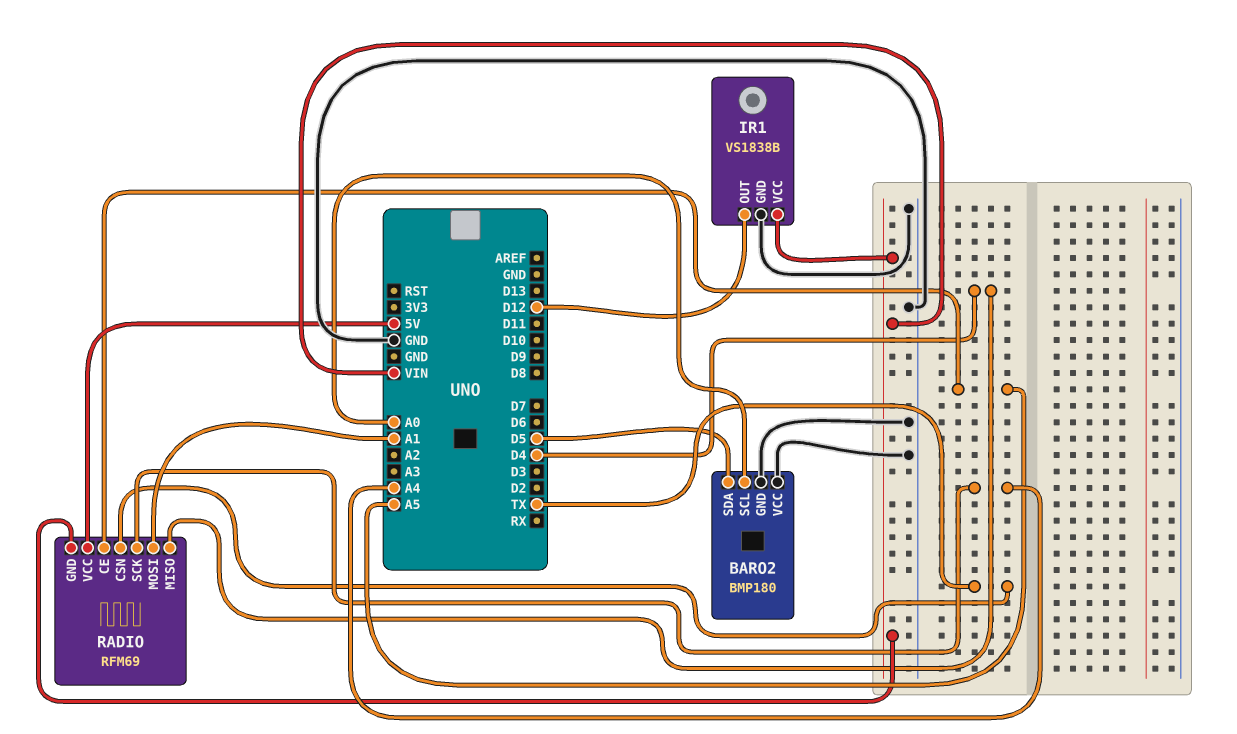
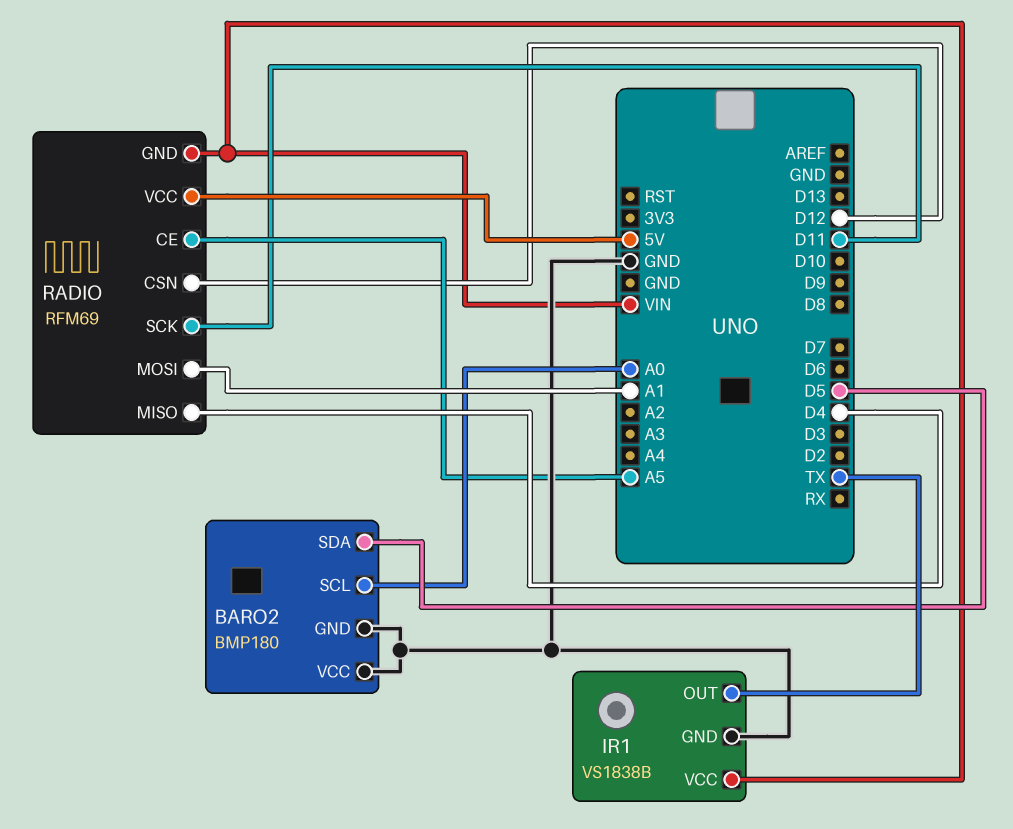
IR1 pin OUT: D12 -> TX
RADIO pin CSN: TX -> D12
RADIO pin SCK: A4 -> D11

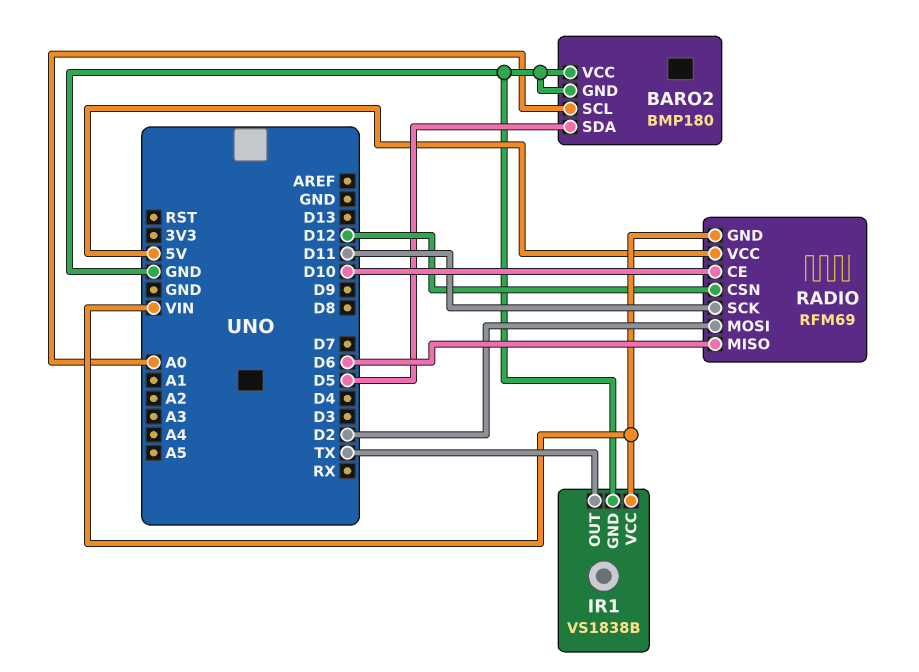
RADIO pin CE: A5 -> D10
RADIO pin MISO: D4 -> D6
RADIO pin MOSI: A1 -> D2

